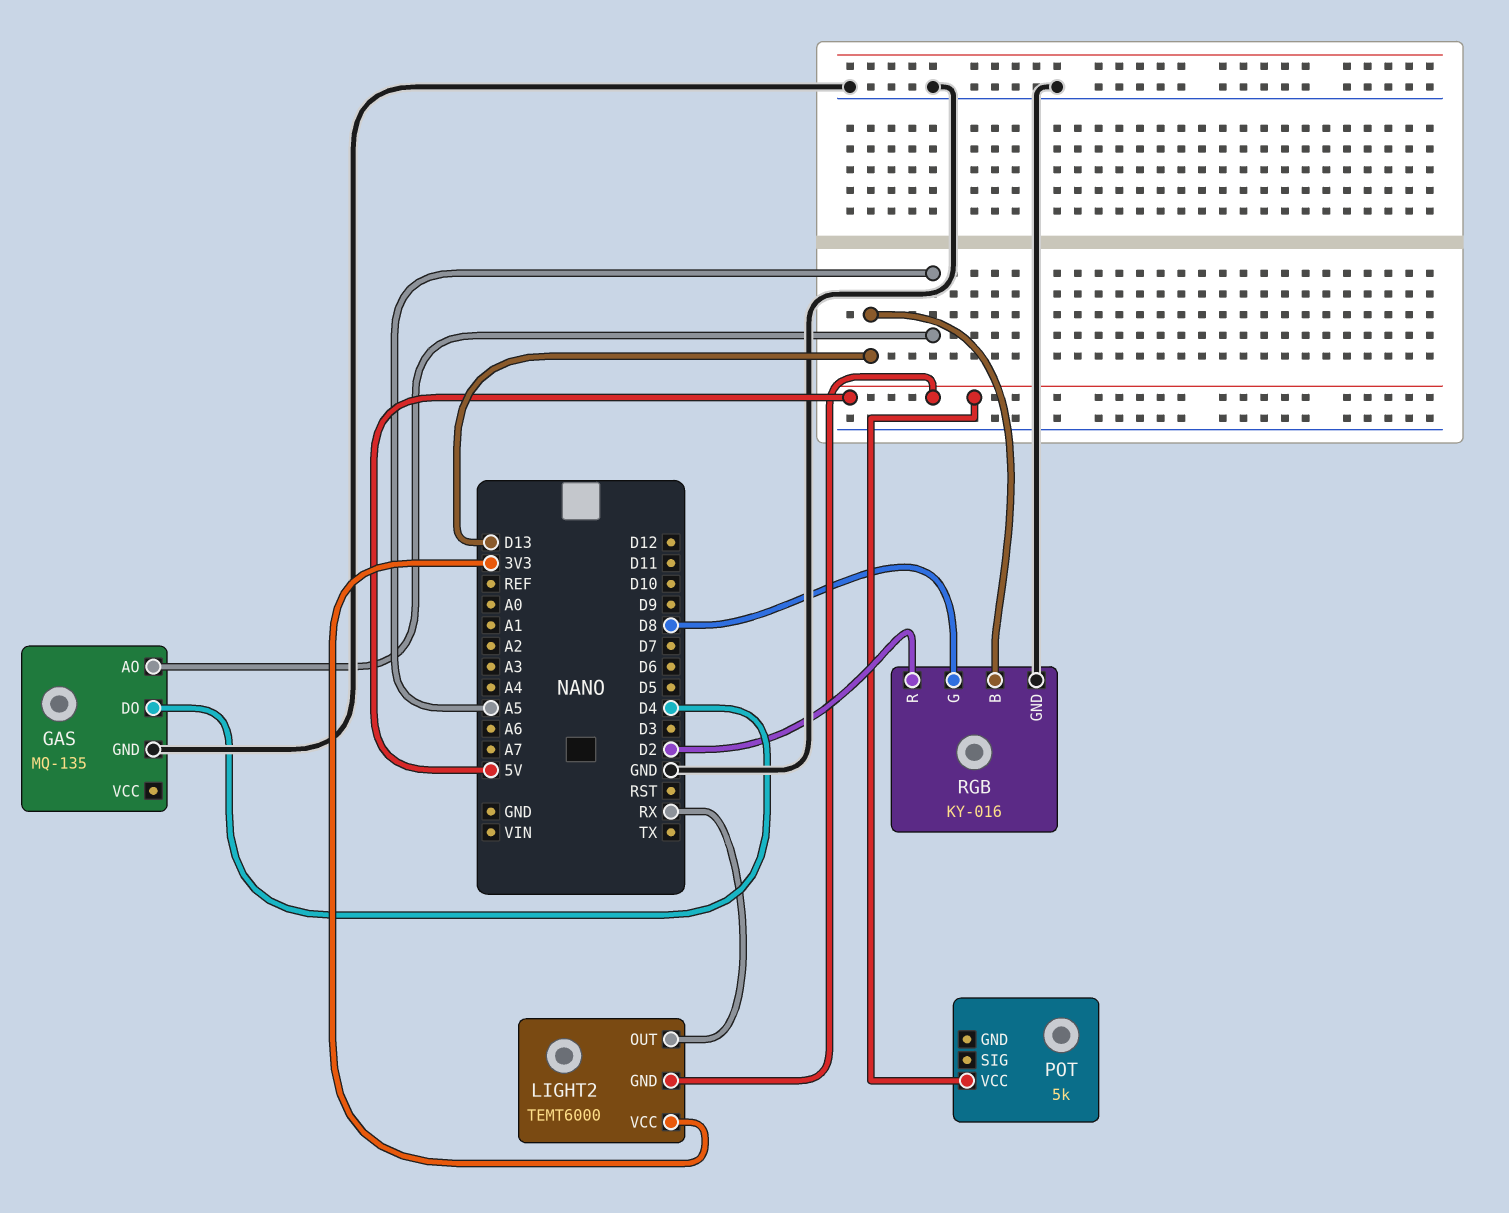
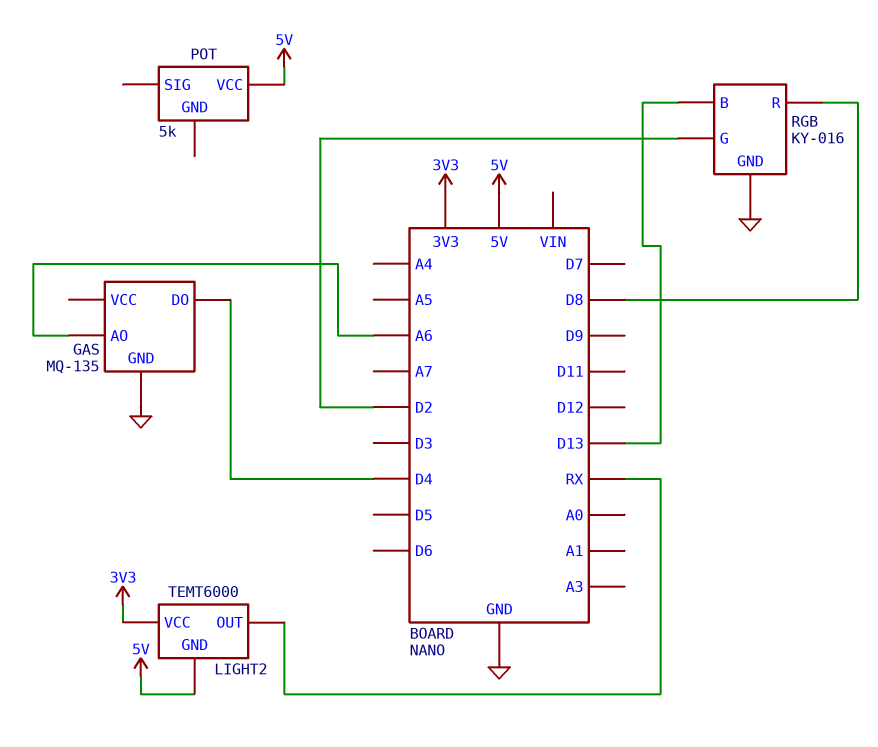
GAS pin AO: A5 -> A6
RGB pin G: D8 -> D2
RGB pin R: D2 -> D8

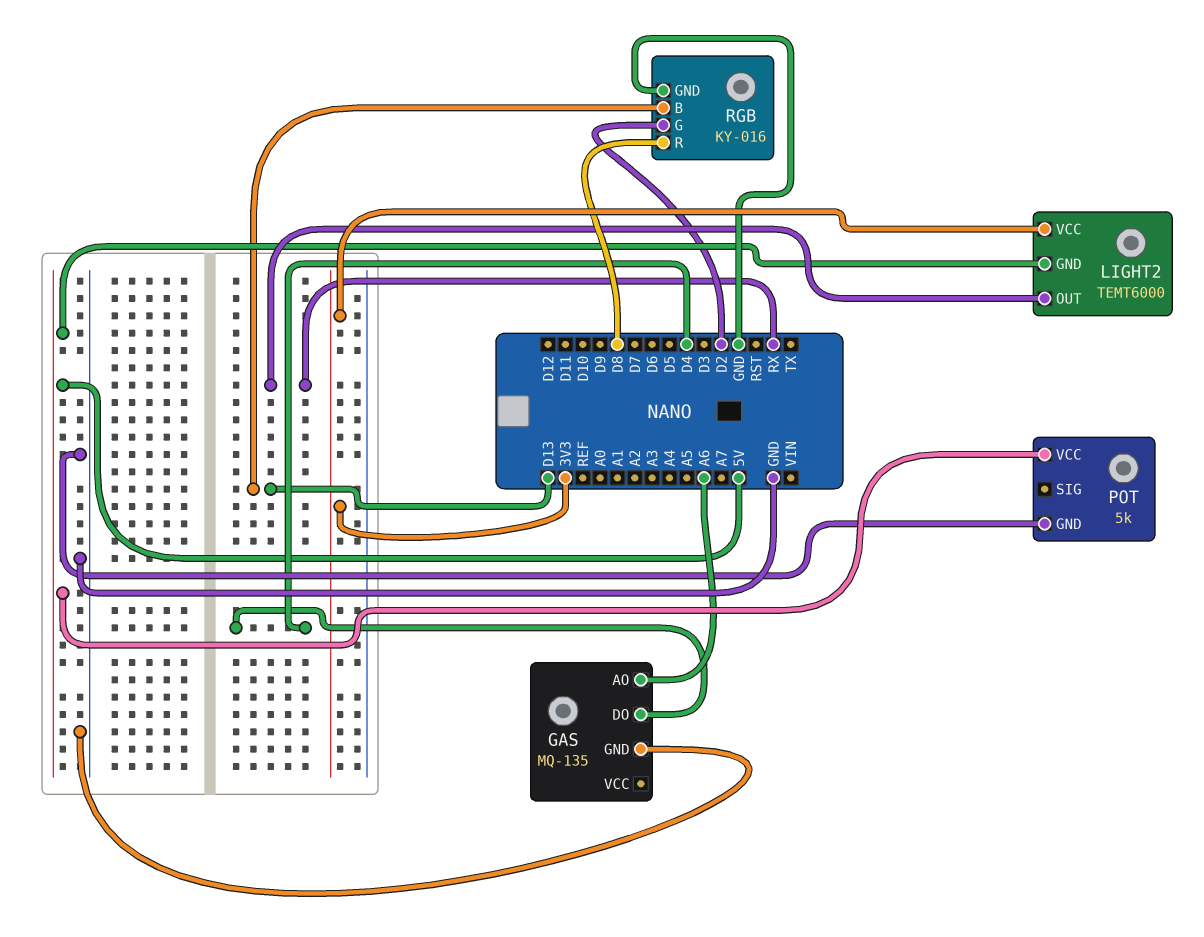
POT pin GND: none -> GND

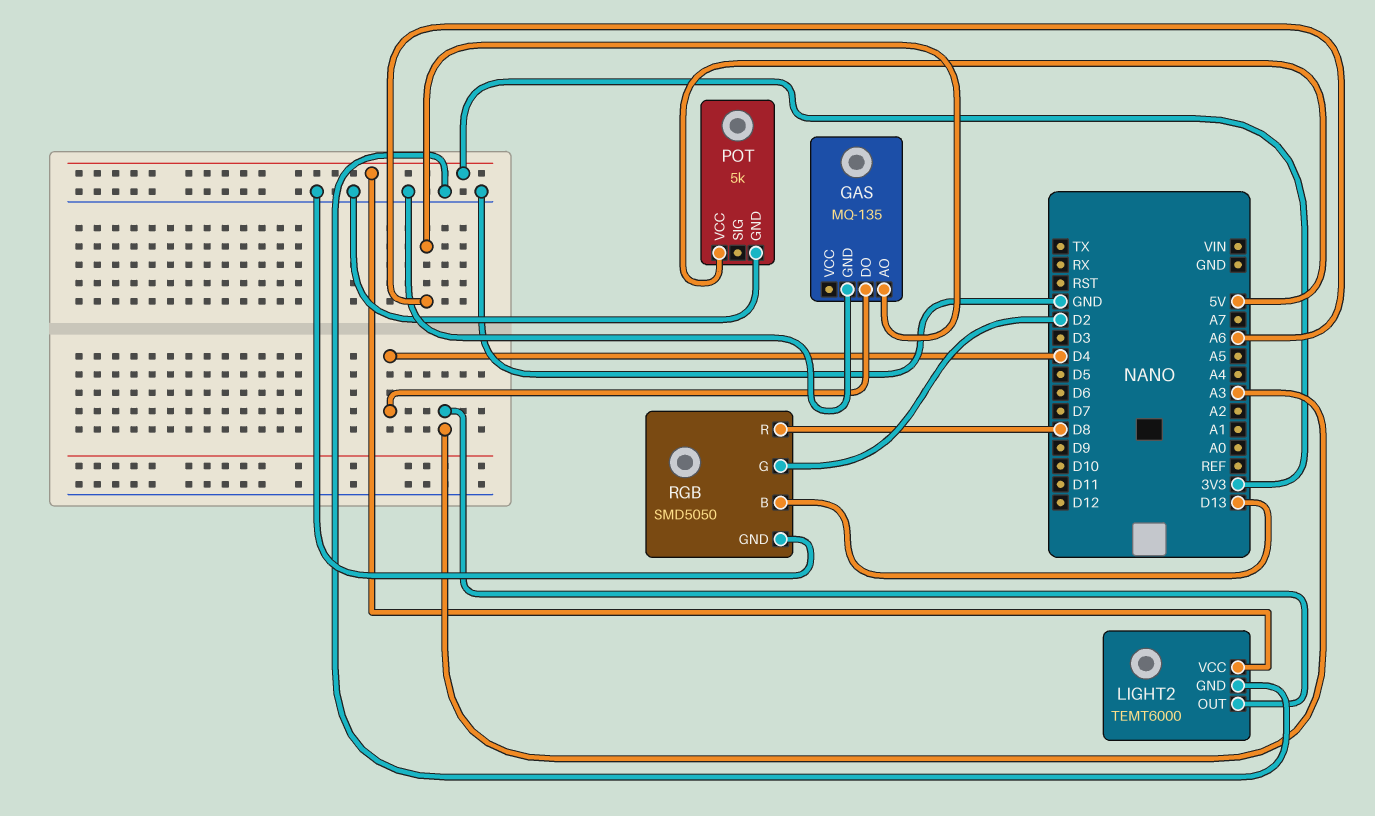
LIGHT2 pin GND: 5V -> GND
LIGHT2 pin OUT: RX -> A3
RGB: KY-016 -> SMD5050

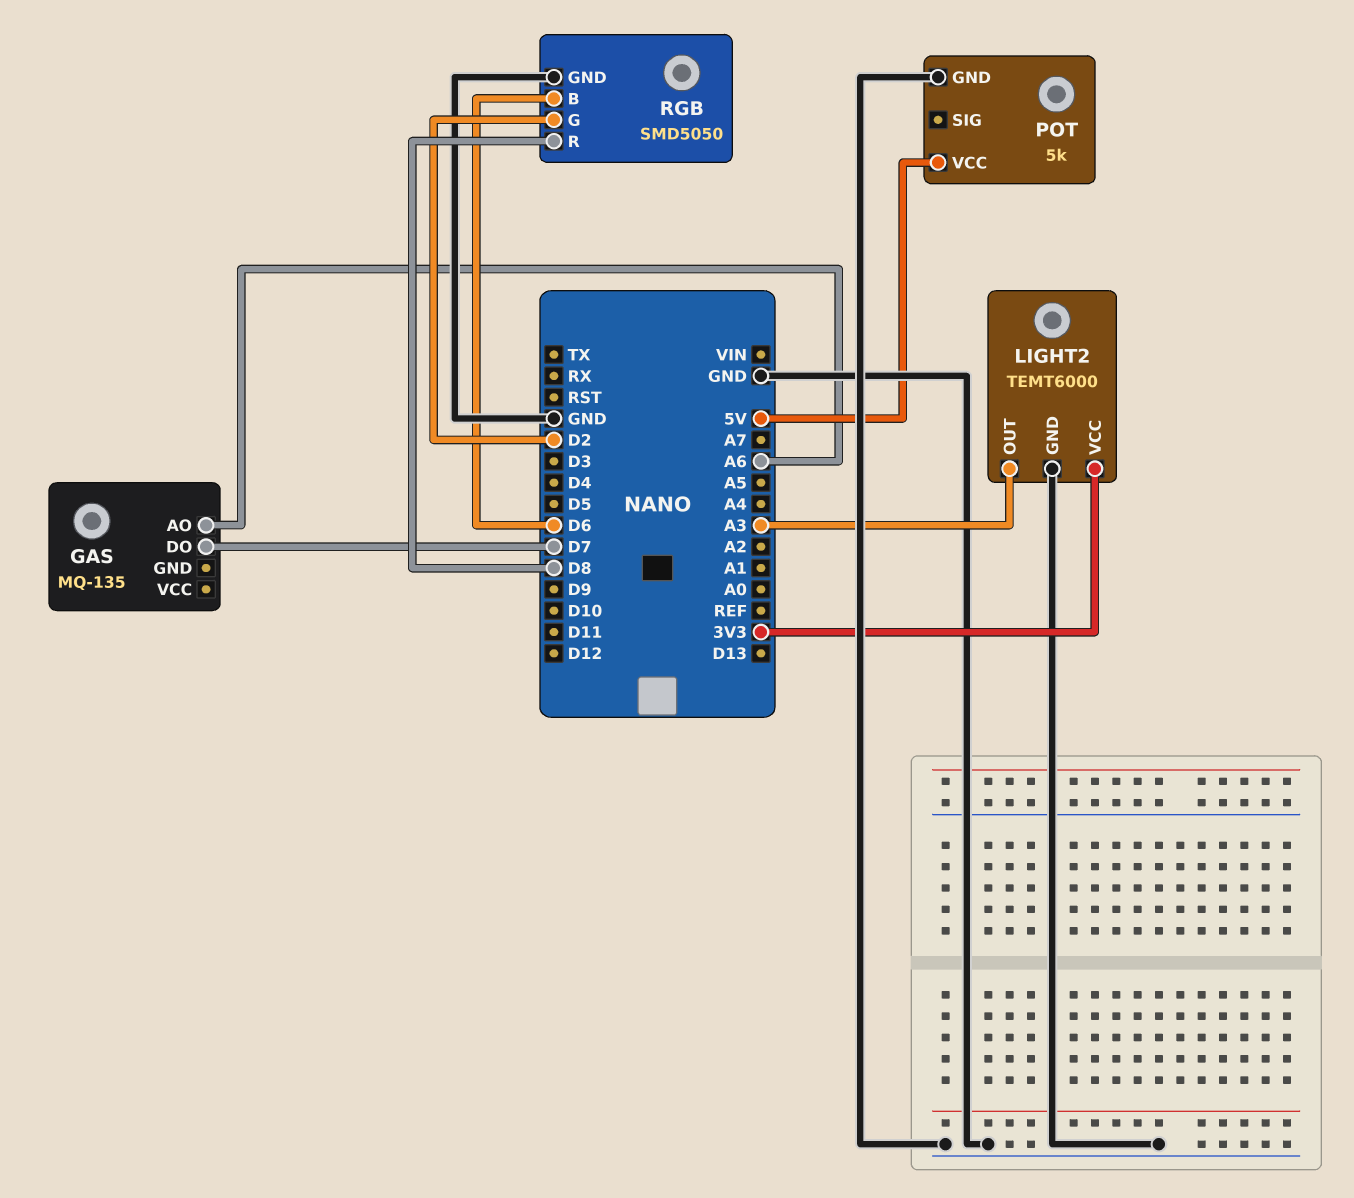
GAS pin DO: D4 -> D7
GAS pin GND: GND -> none
RGB pin B: D13 -> D6

